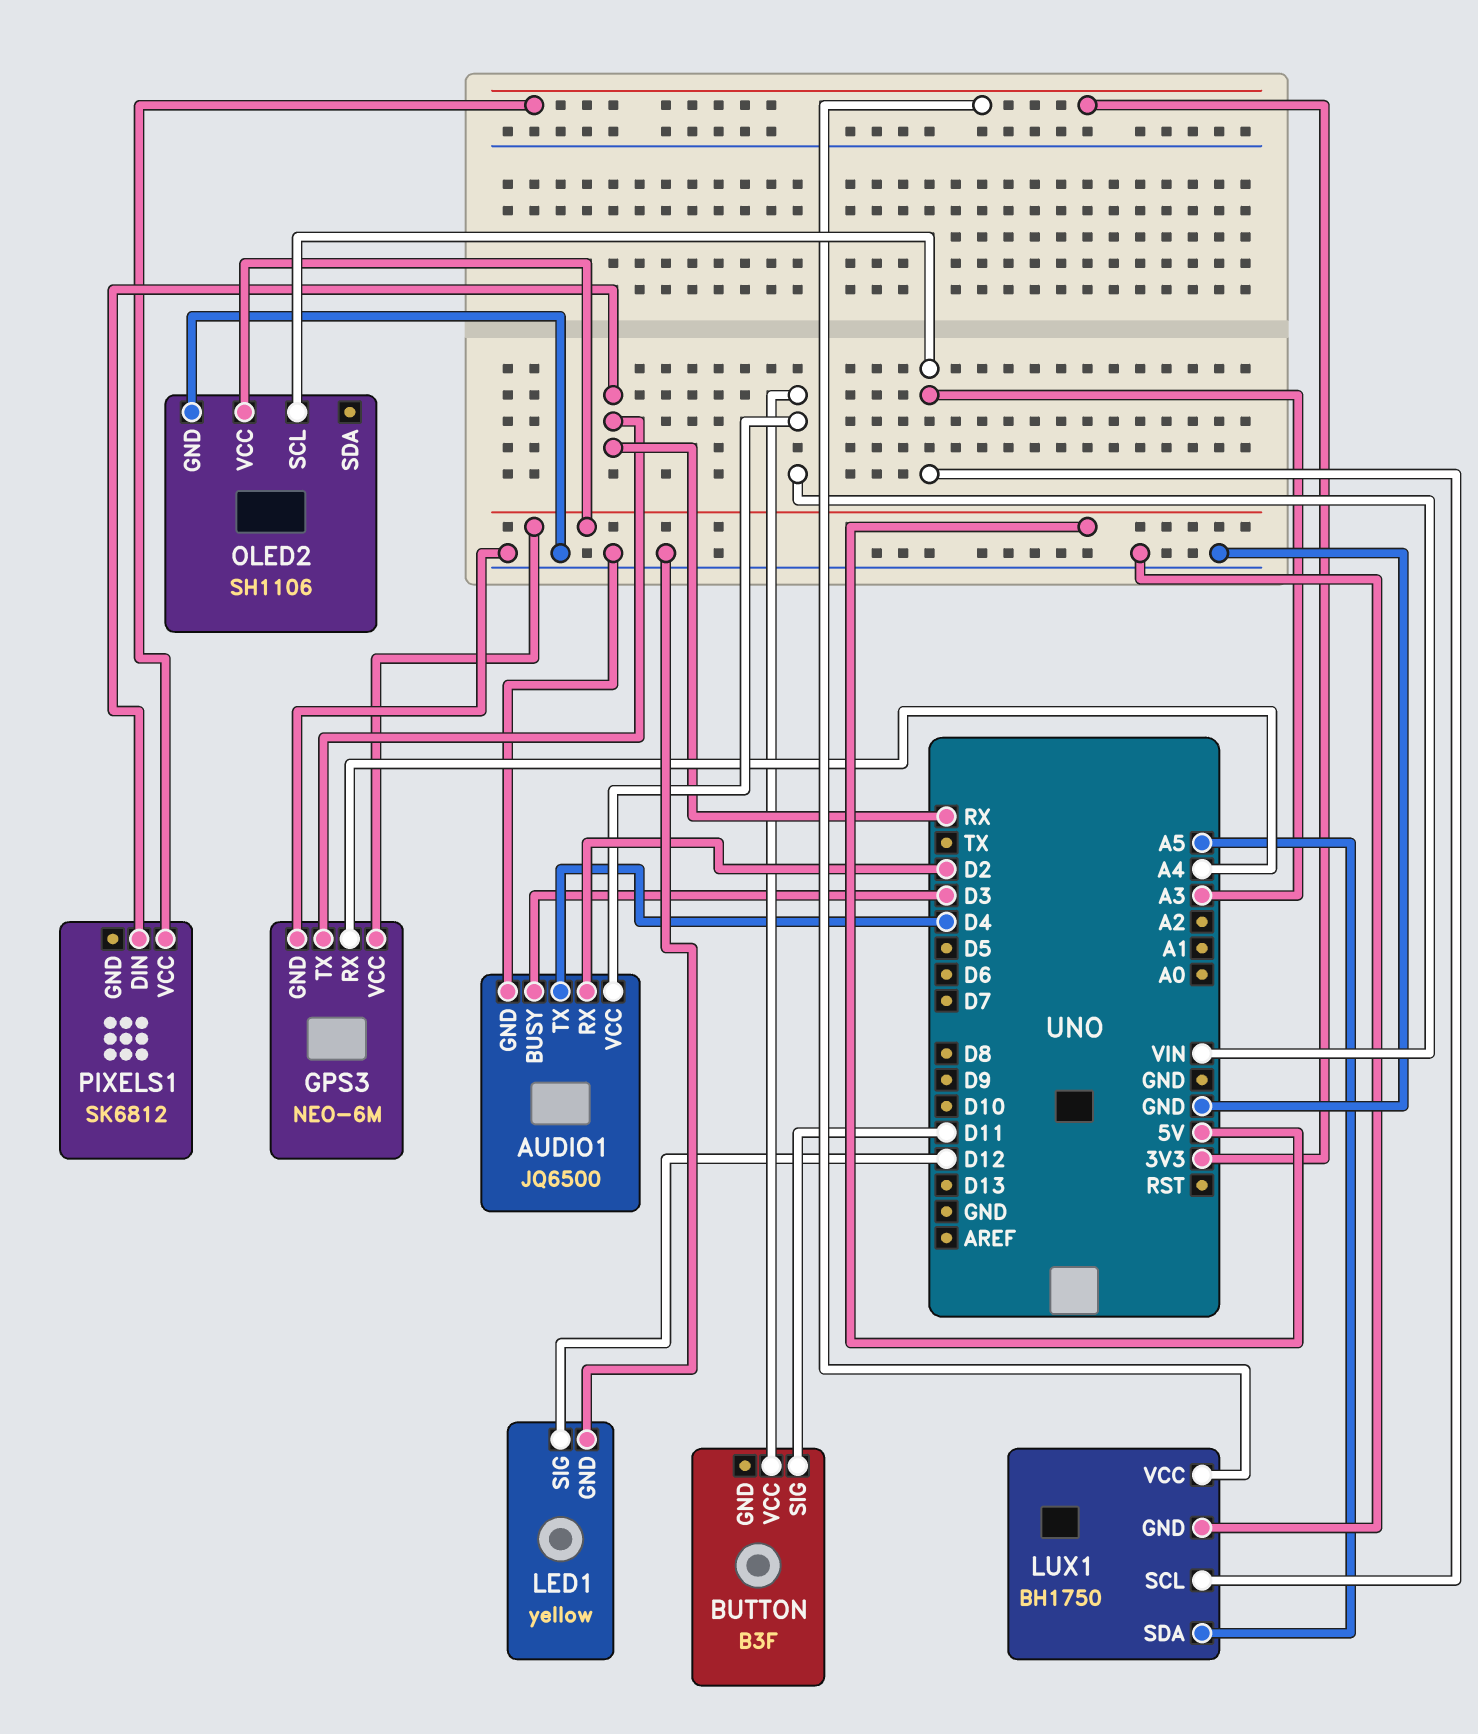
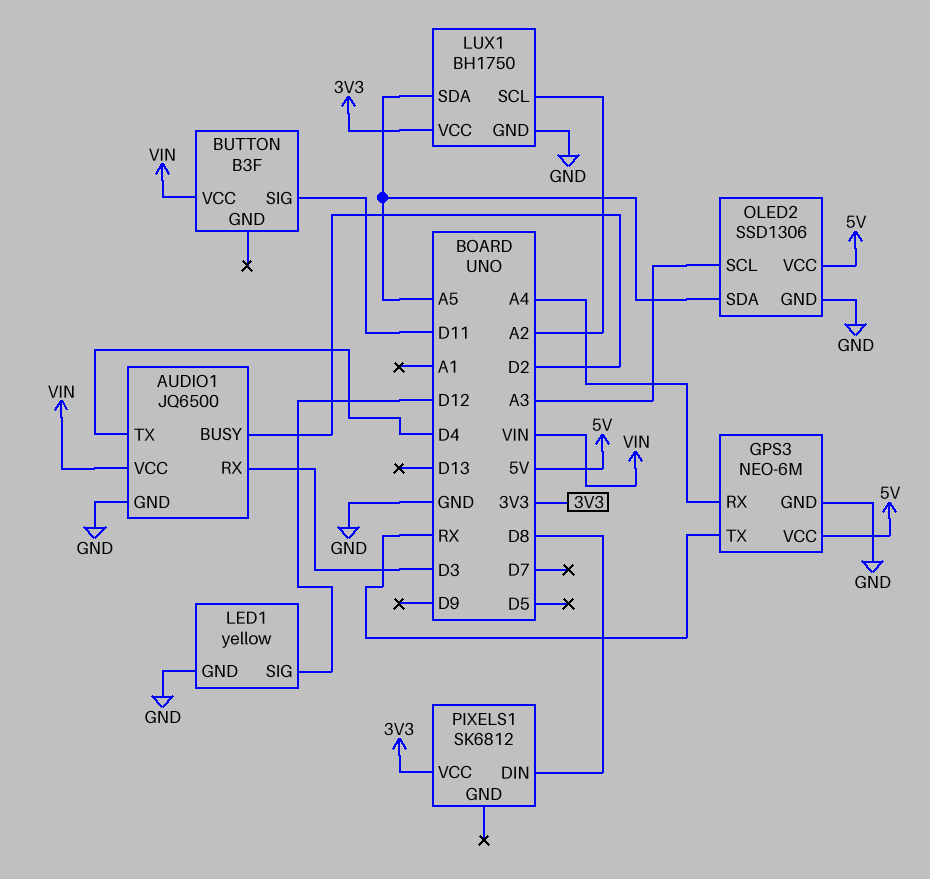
AUDIO1 pin BUSY: D3 -> D2
AUDIO1 pin RX: D2 -> D3
LUX1 pin SCL: A3 -> A2
OLED2: SH1106 -> SSD1306
OLED2 pin SDA: none -> A5
PIXELS1 pin DIN: RX -> D8

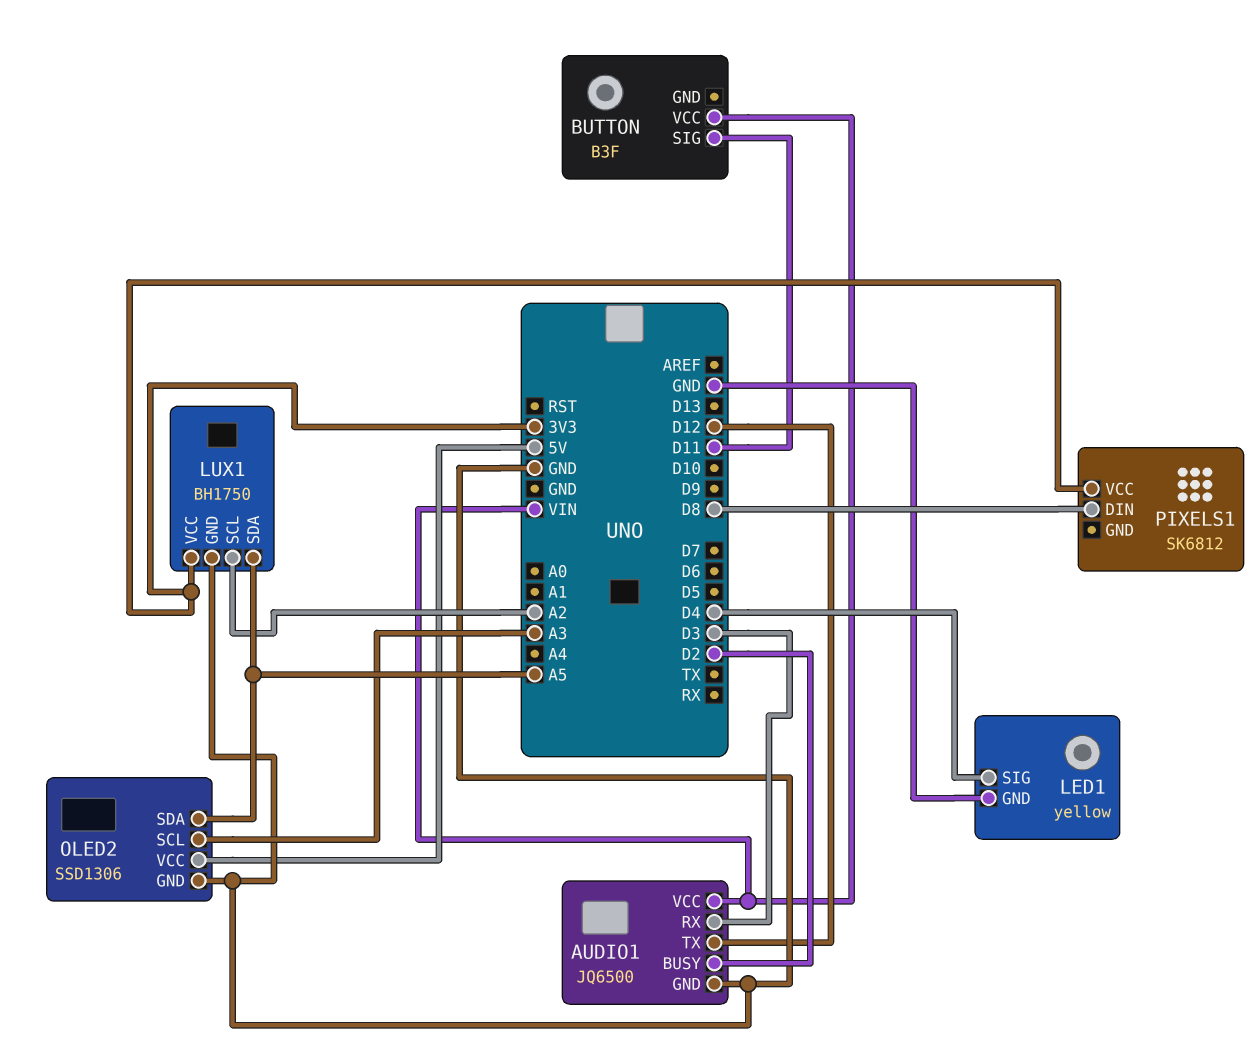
AUDIO1 pin TX: D4 -> D12
GPS3: NEO-6M -> none
GPS3 pin GND: GND -> none
GPS3 pin RX: A4 -> none
GPS3 pin TX: RX -> none
GPS3 pin VCC: 5V -> none
LED1 pin SIG: D12 -> D4

